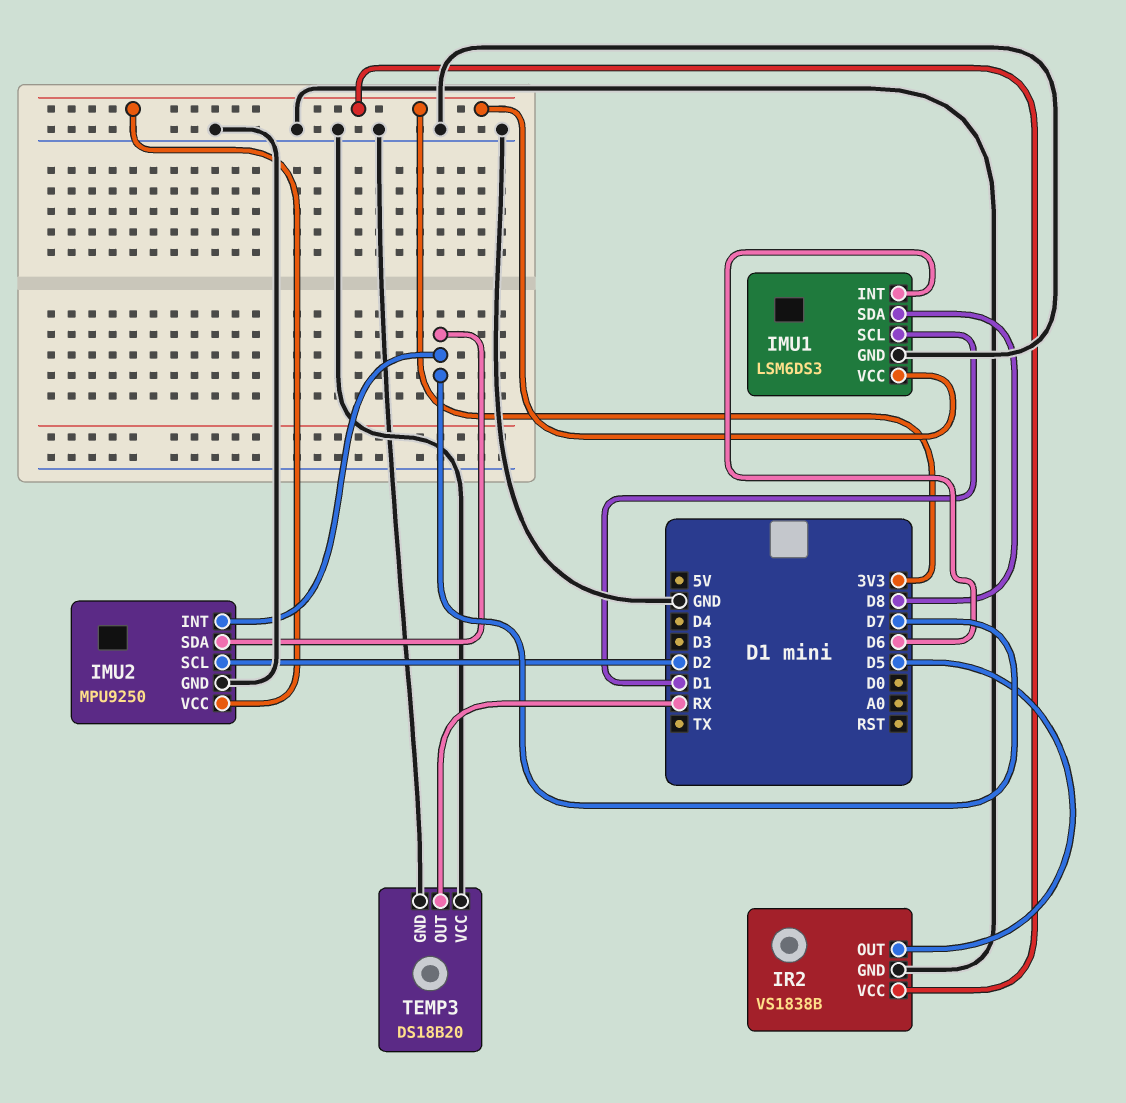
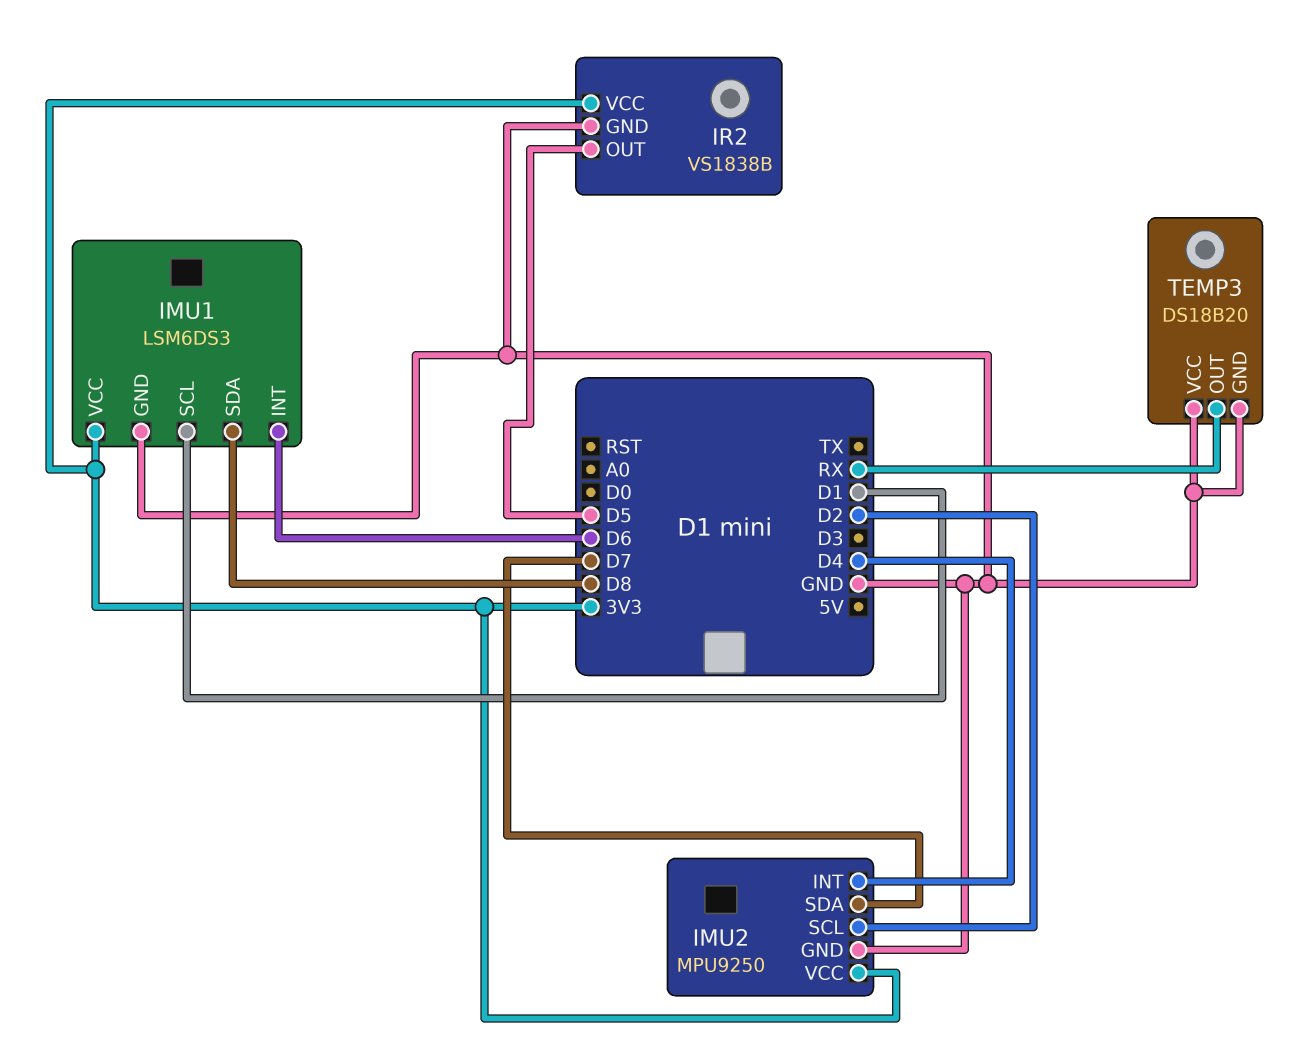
IMU2 pin INT: D7 -> D4

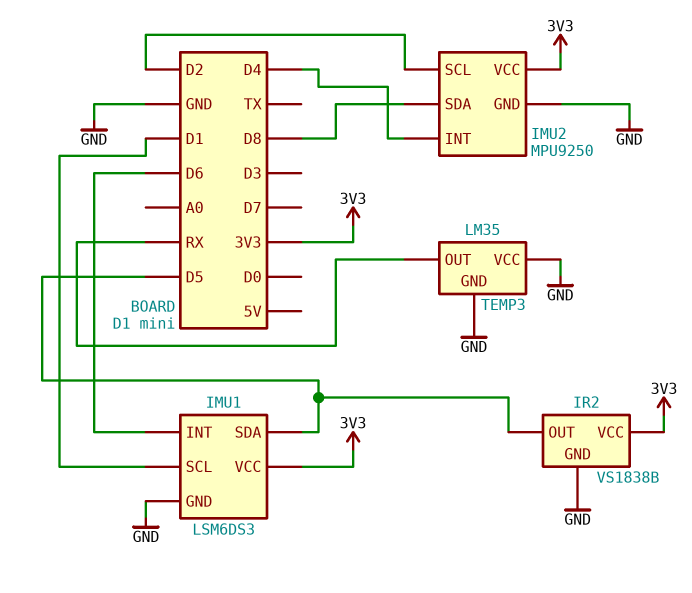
IMU1 pin SDA: D8 -> D5
IMU2 pin SDA: D7 -> D8
TEMP3: DS18B20 -> LM35

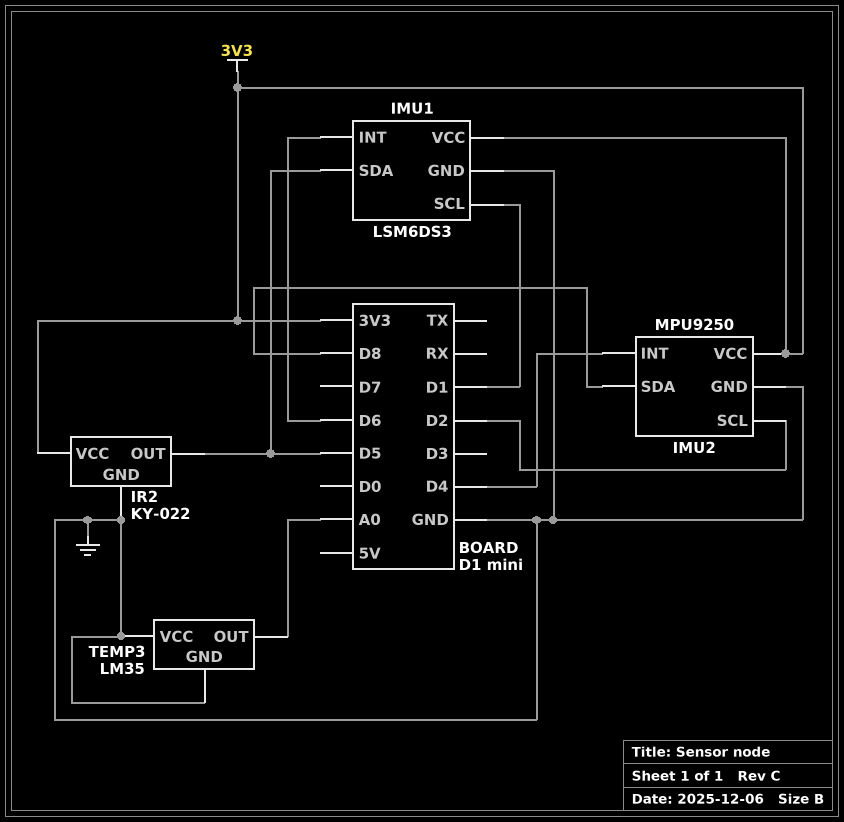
IR2: VS1838B -> KY-022
TEMP3 pin OUT: RX -> A0

